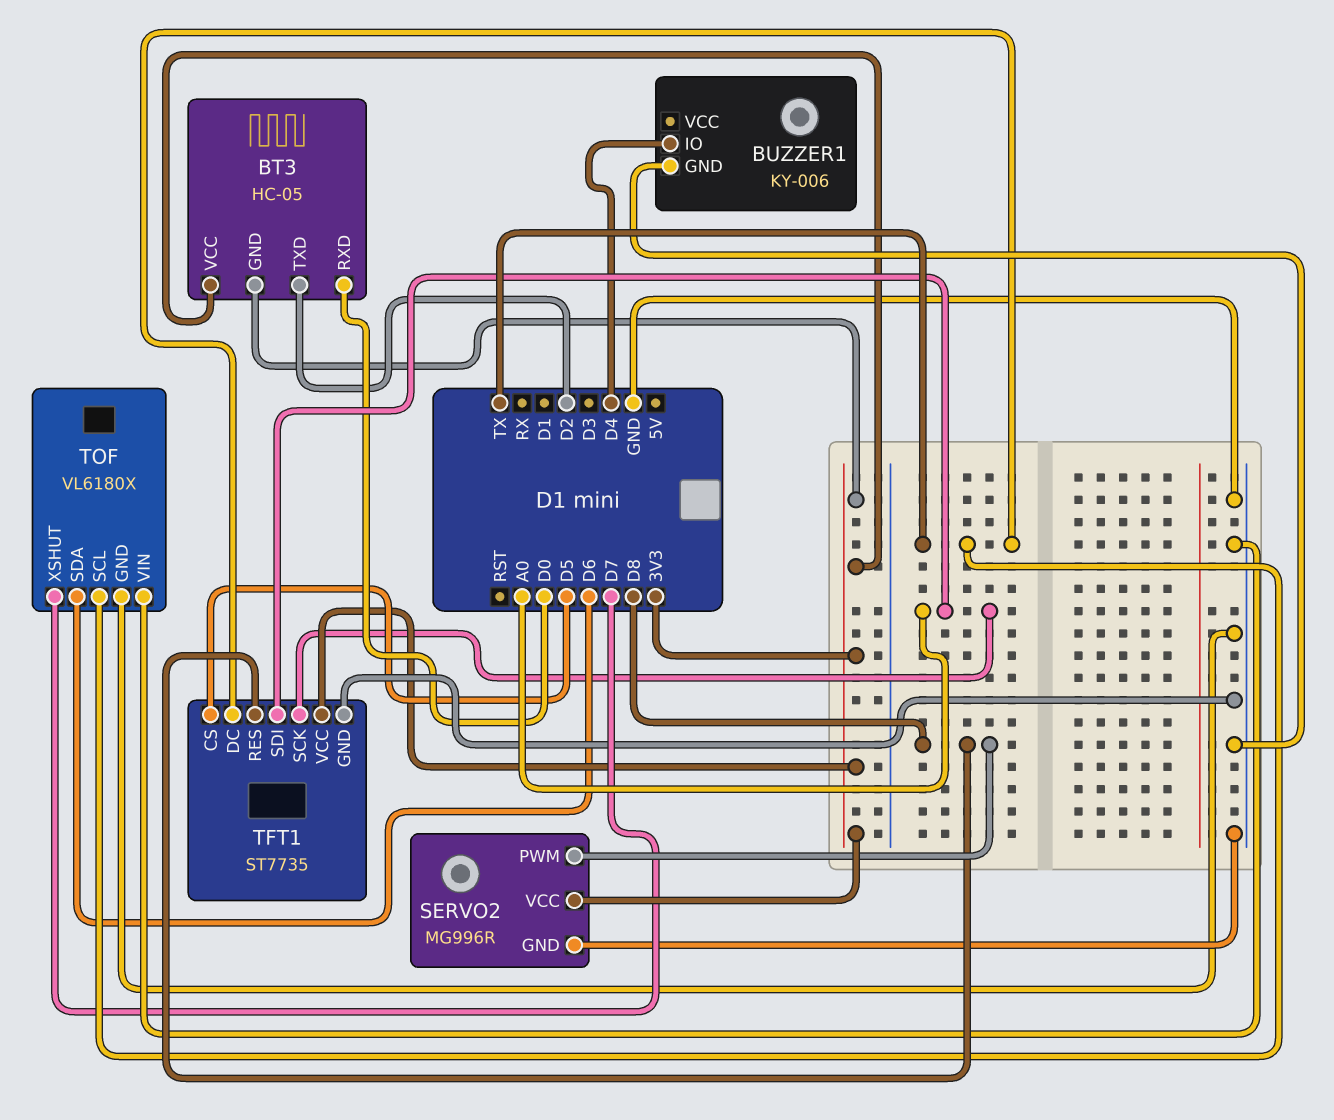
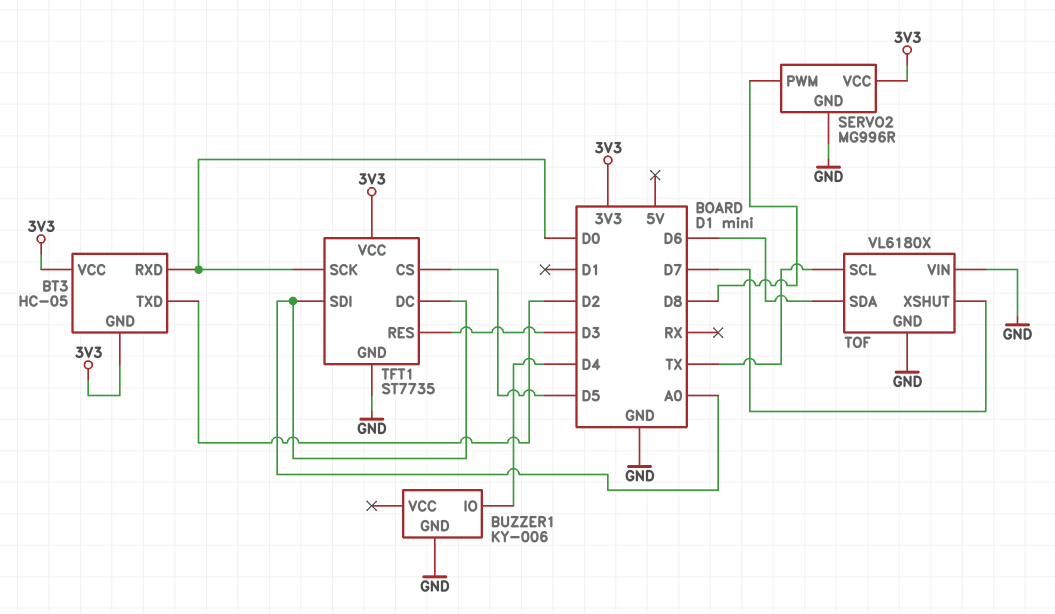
TFT1 pin DC: TX -> A0
TFT1 pin RES: D8 -> D3
TFT1 pin SCK: A0 -> D0

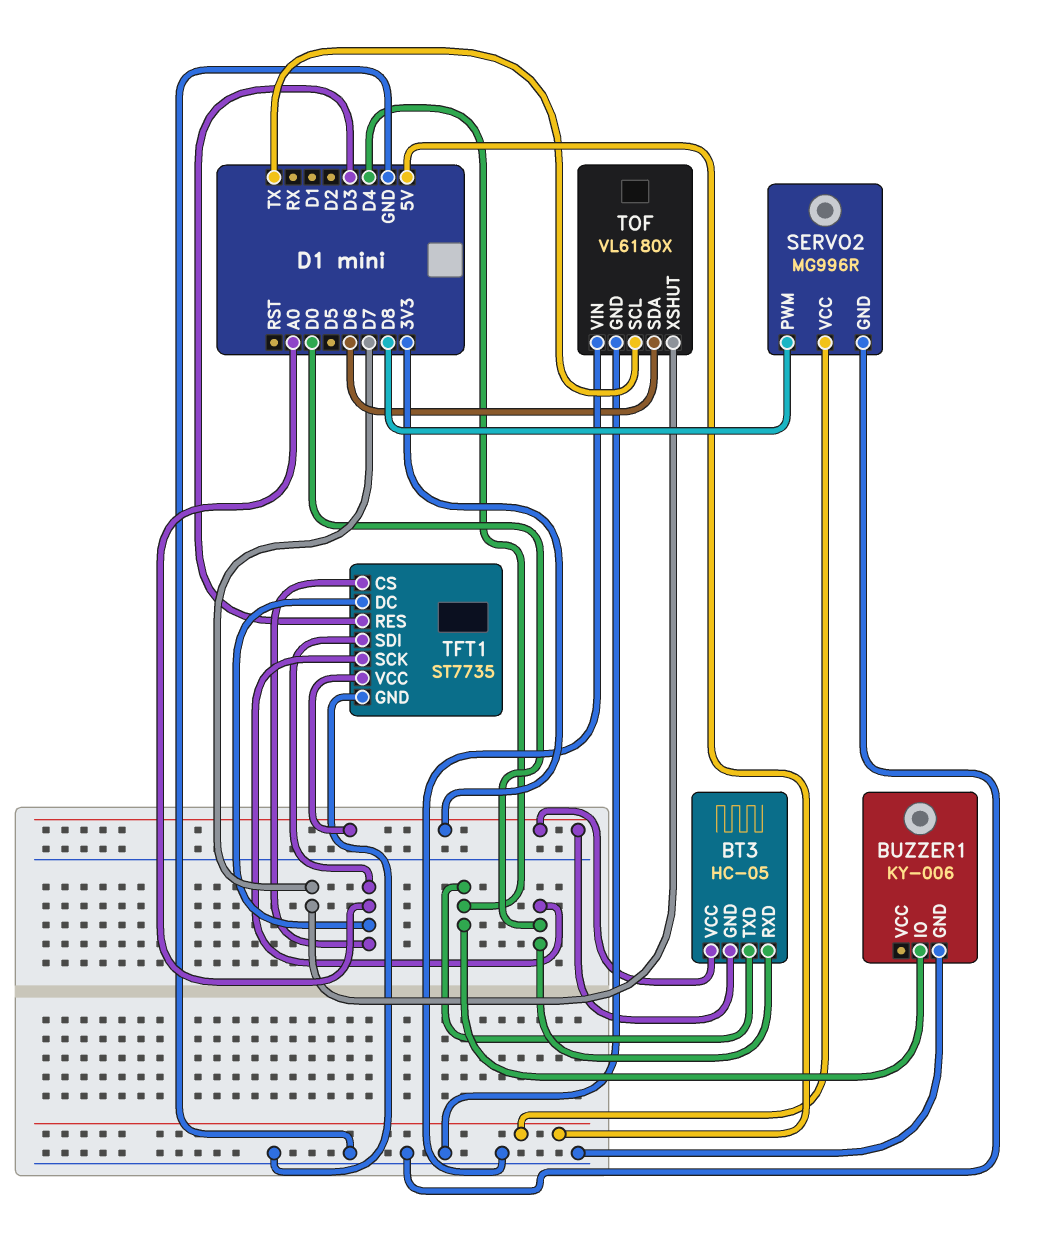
BT3 pin TXD: D2 -> D4
SERVO2 pin VCC: 3V3 -> 5V
TFT1 pin CS: D5 -> A0

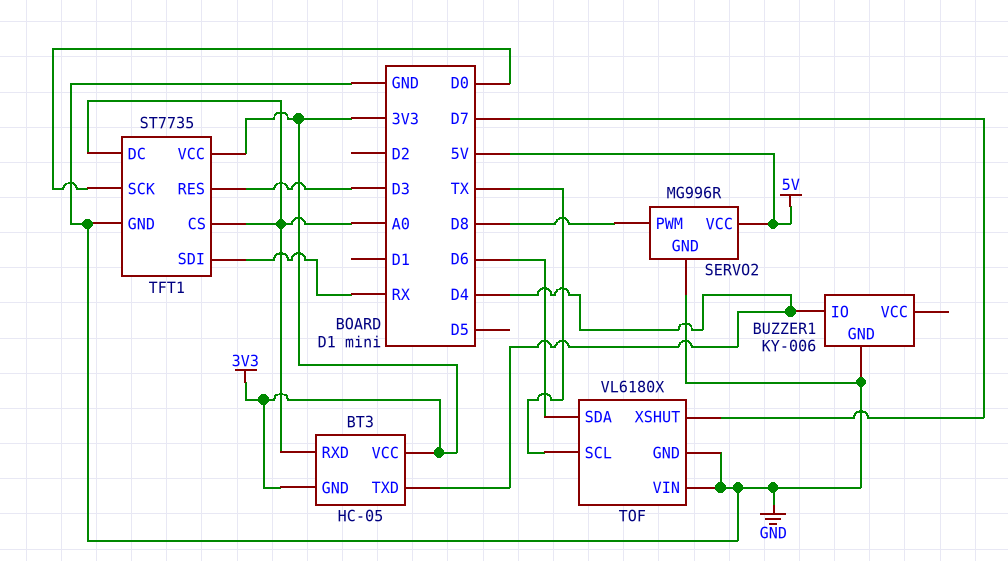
BT3 pin RXD: D0 -> A0
TFT1 pin SDI: A0 -> RX

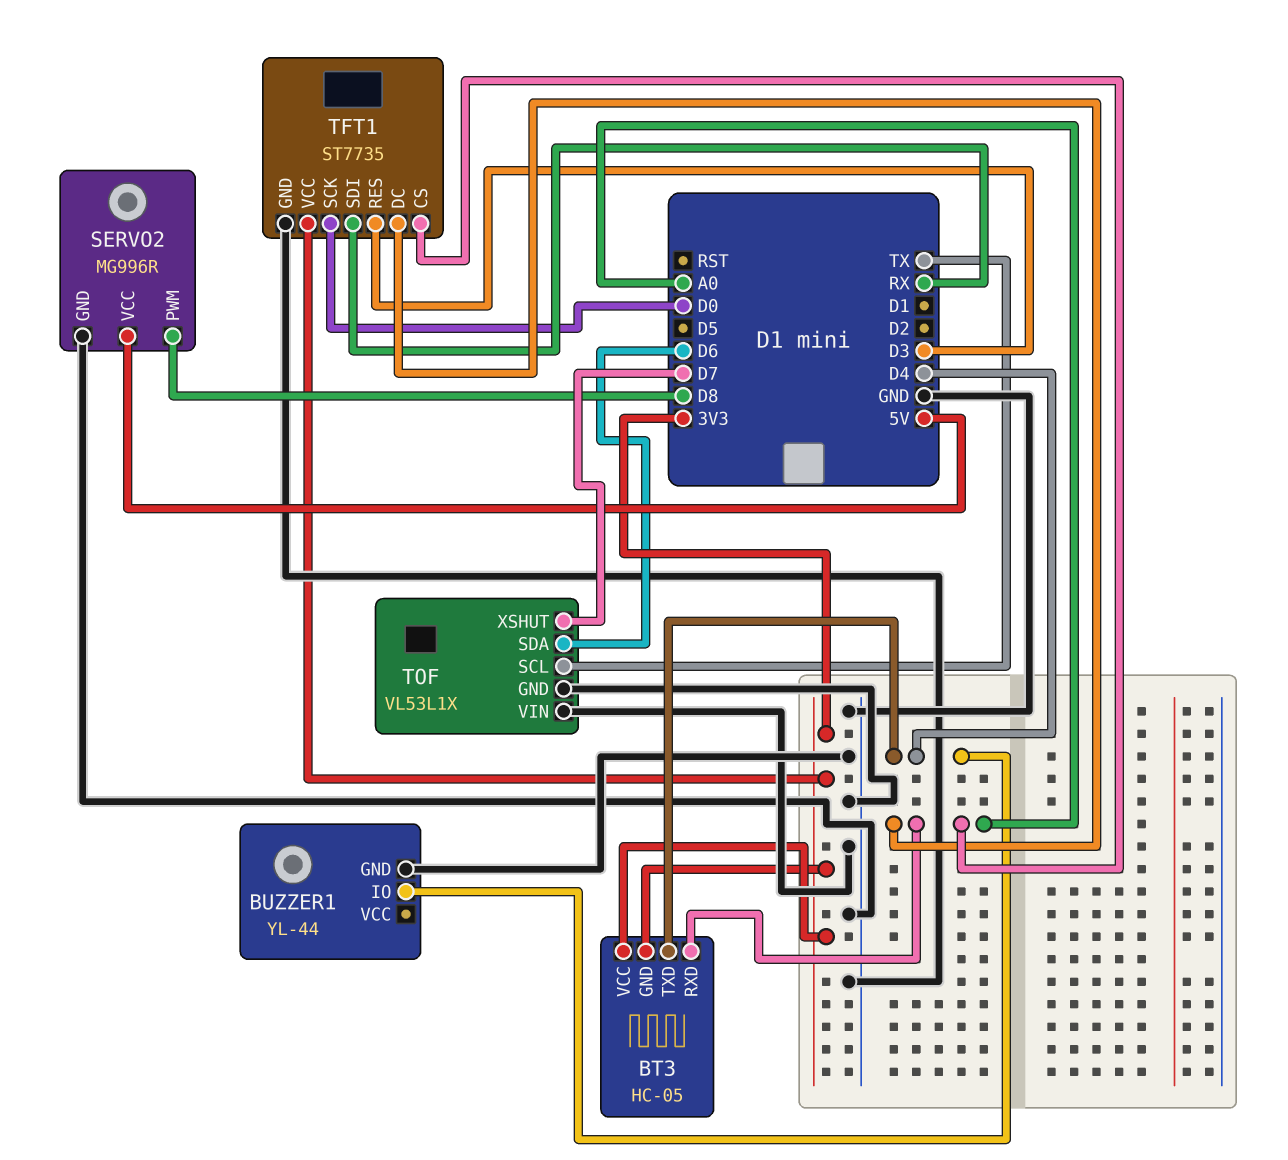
BUZZER1: KY-006 -> YL-44
TOF: VL6180X -> VL53L1X

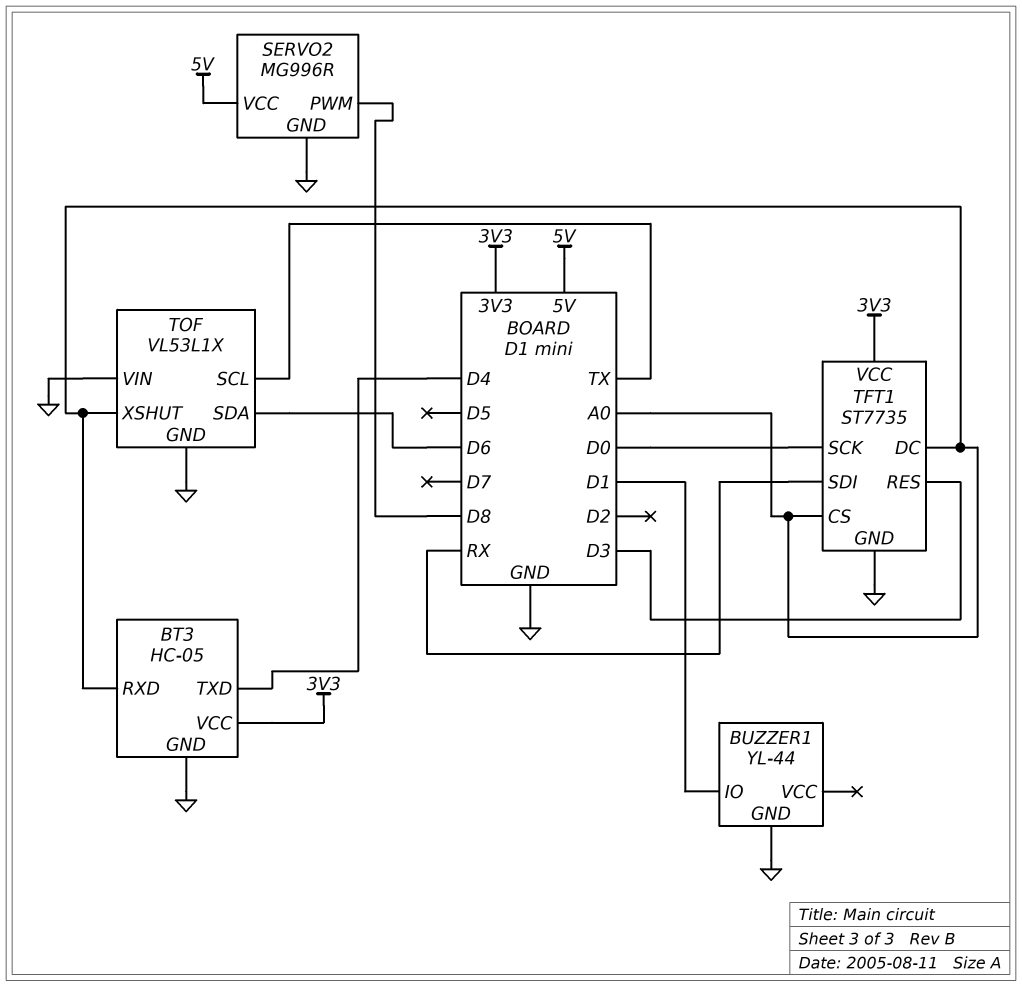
BT3 pin GND: 3V3 -> GND
BUZZER1 pin IO: D4 -> D1
TOF pin XSHUT: D7 -> A0

